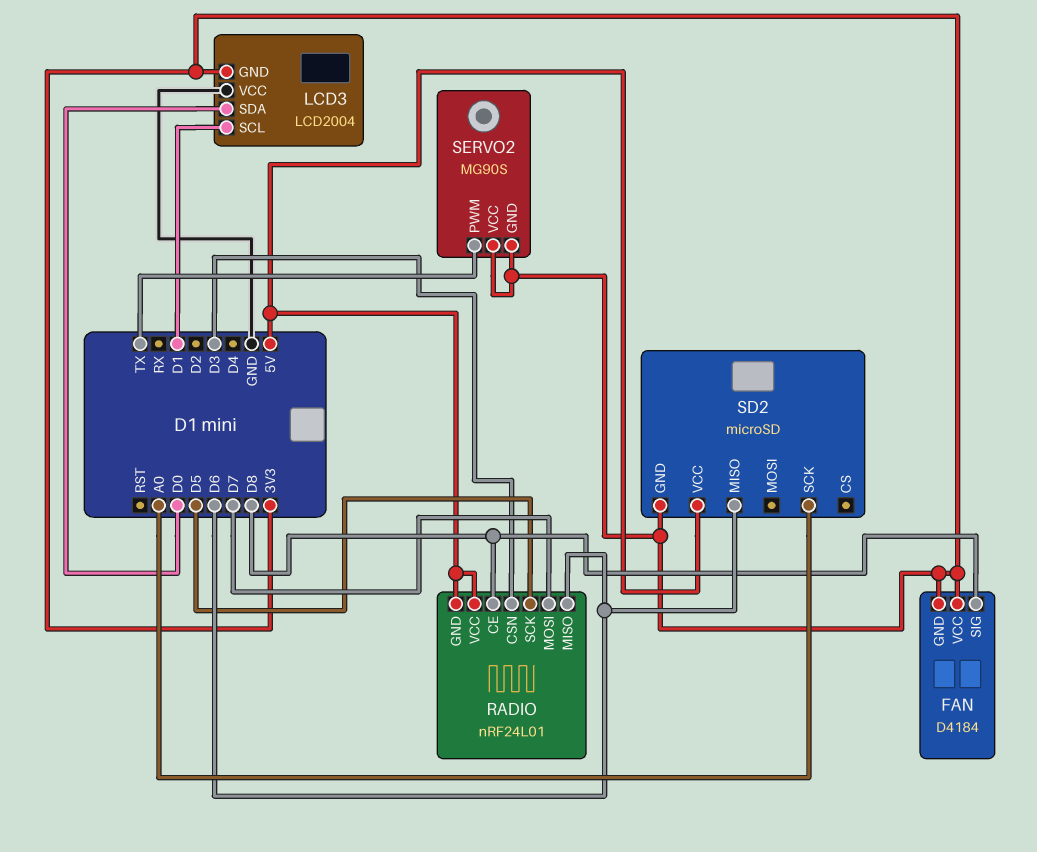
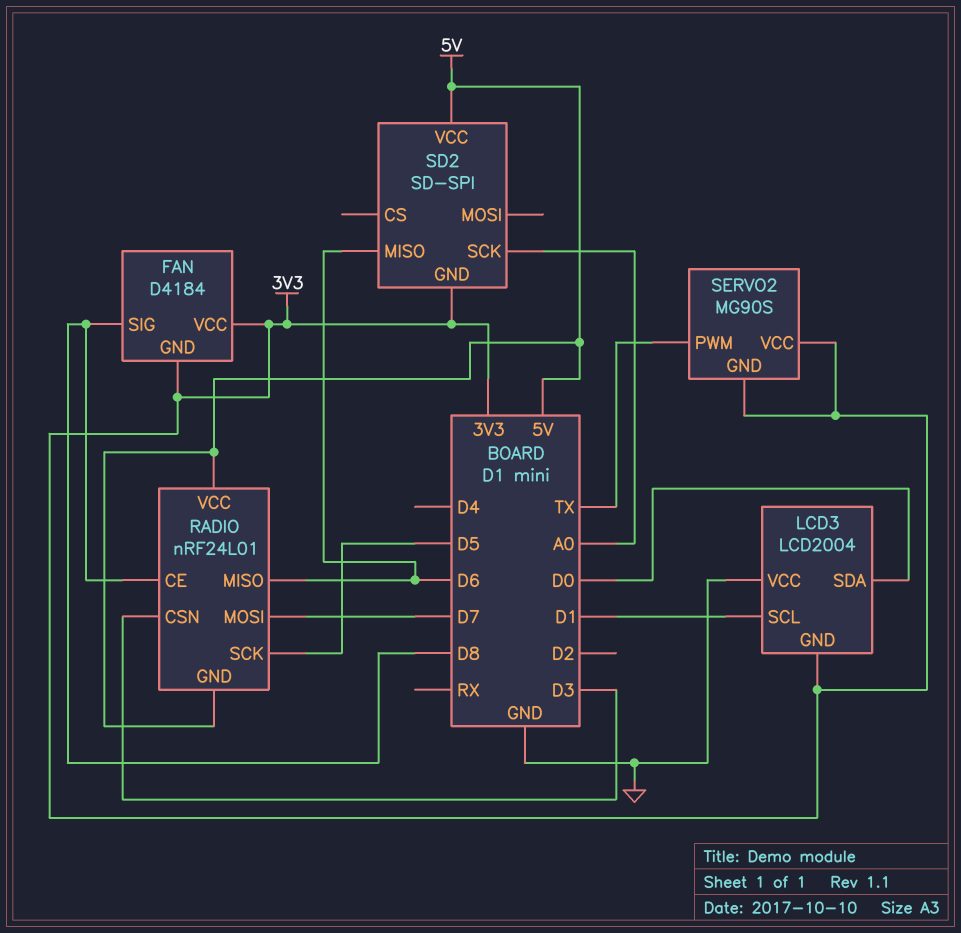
SD2: microSD -> SD-SPI

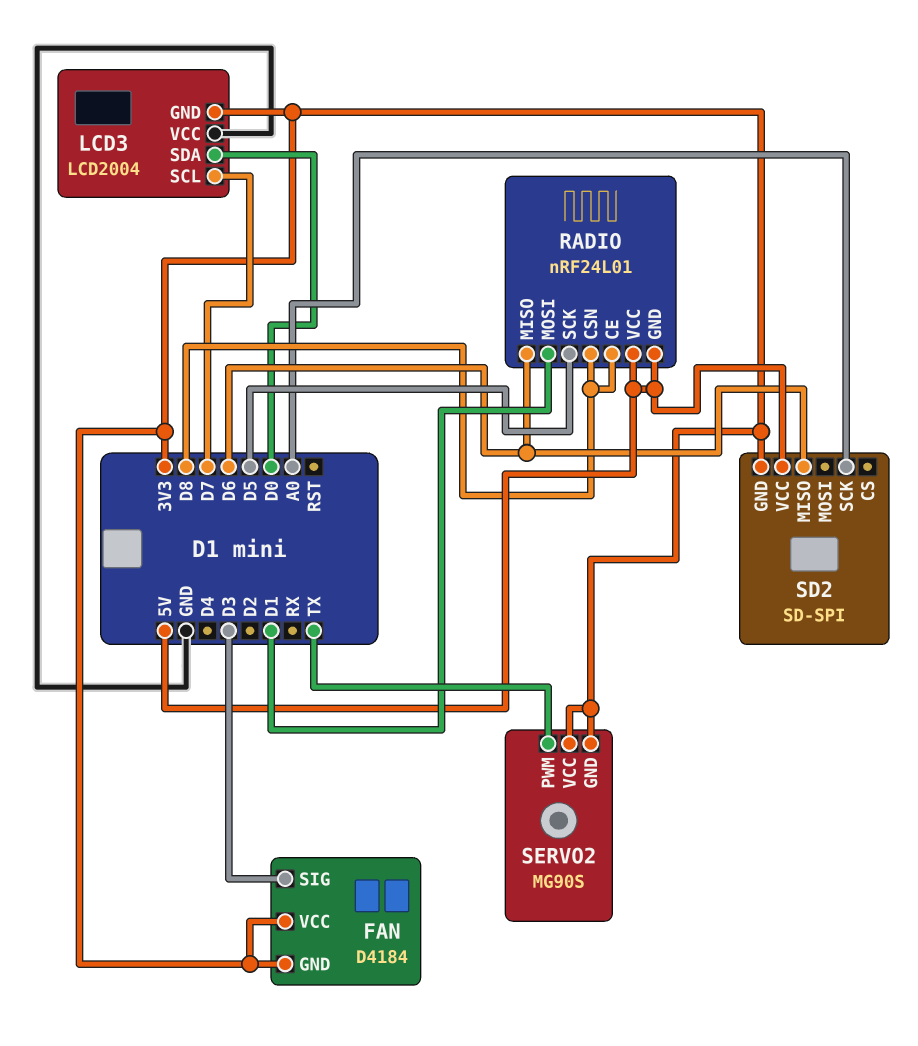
FAN pin SIG: D8 -> D3
LCD3 pin SCL: D1 -> D7
RADIO pin CSN: D3 -> D8
RADIO pin MOSI: D7 -> D1

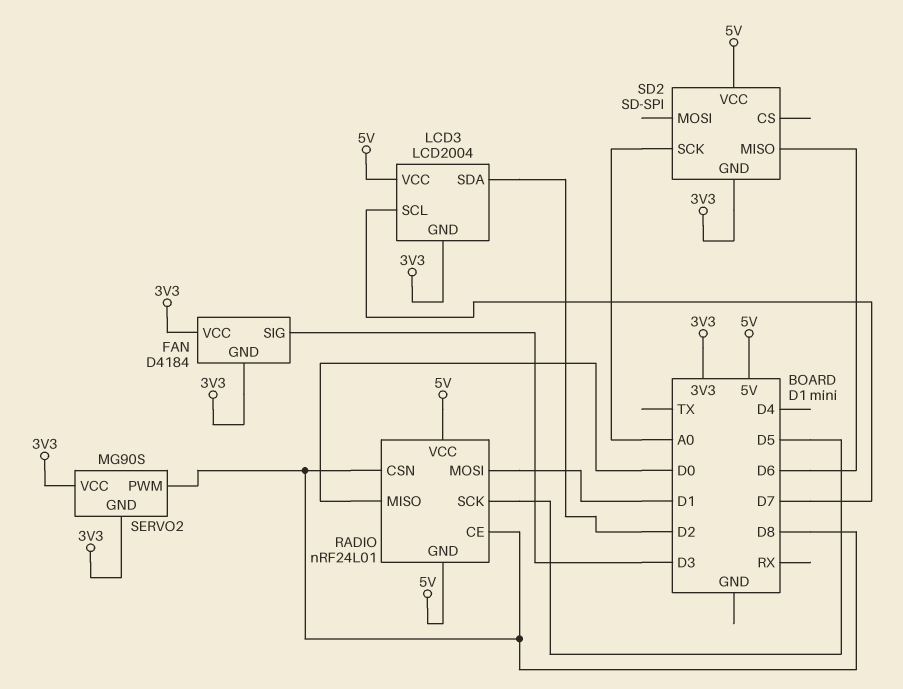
LCD3 pin SDA: D0 -> D2
LCD3 pin VCC: GND -> 5V
RADIO pin MISO: D6 -> D0
SERVO2 pin PWM: TX -> D8

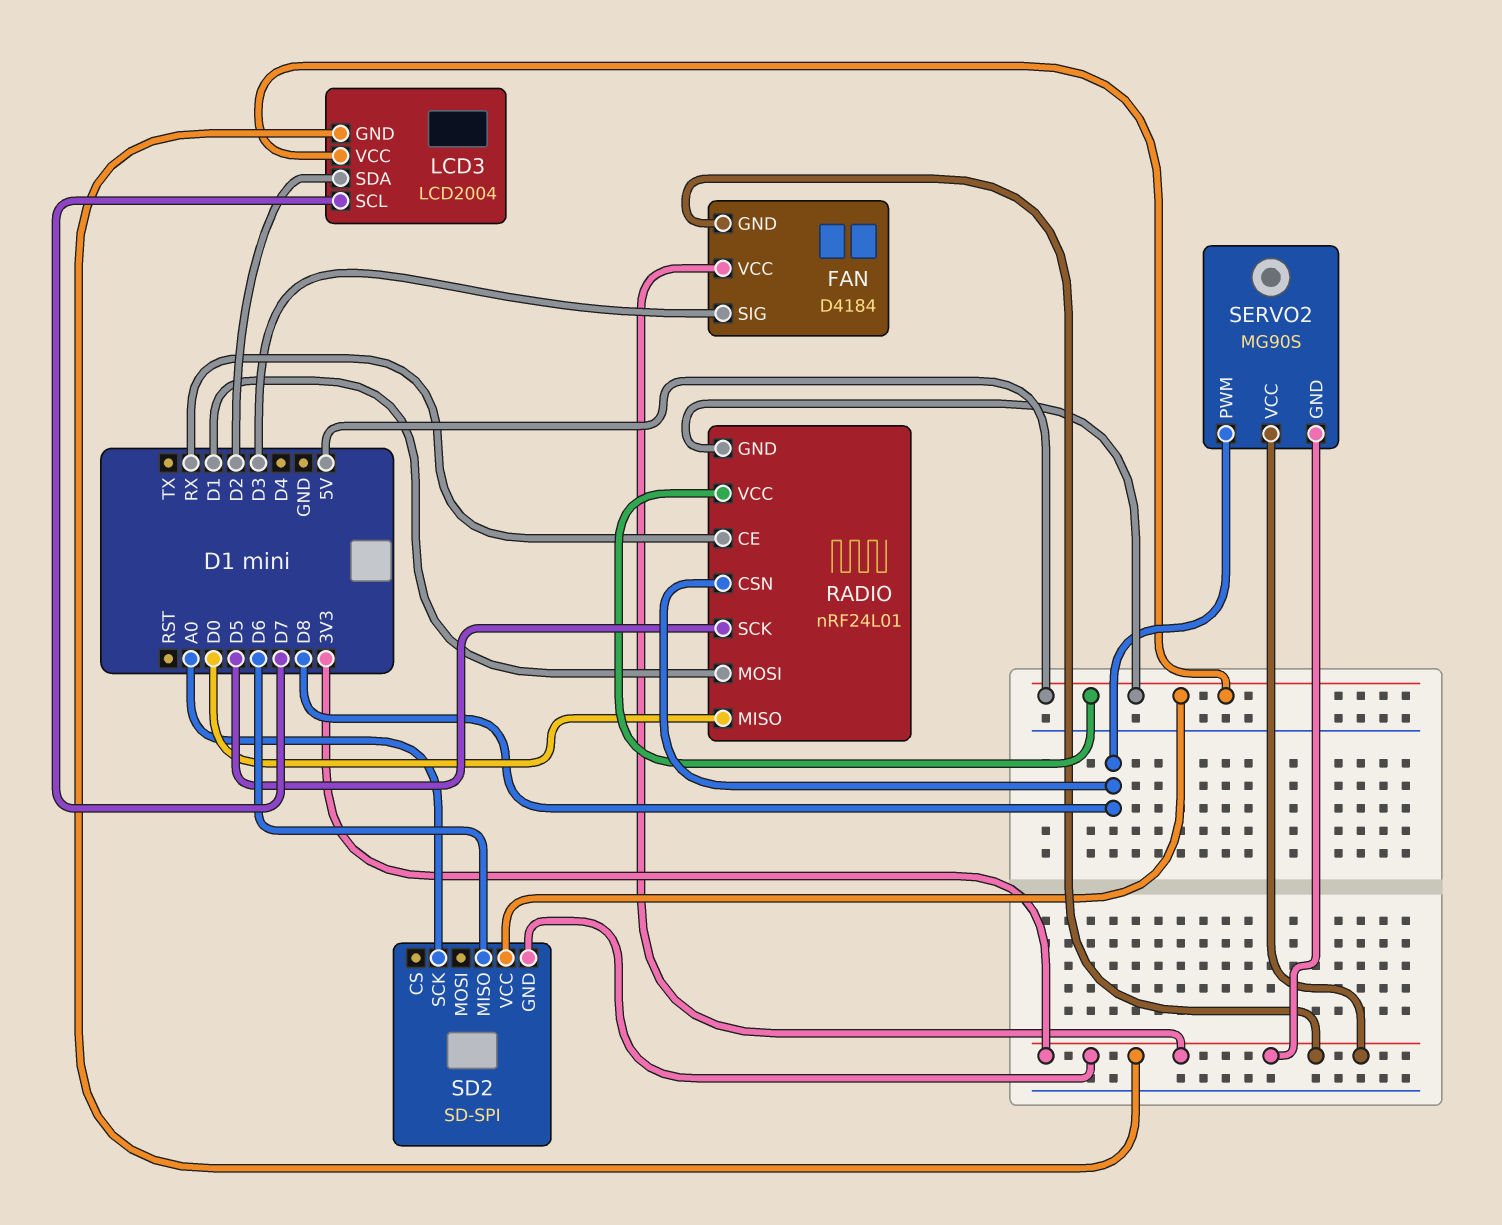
RADIO pin CE: D8 -> RX

